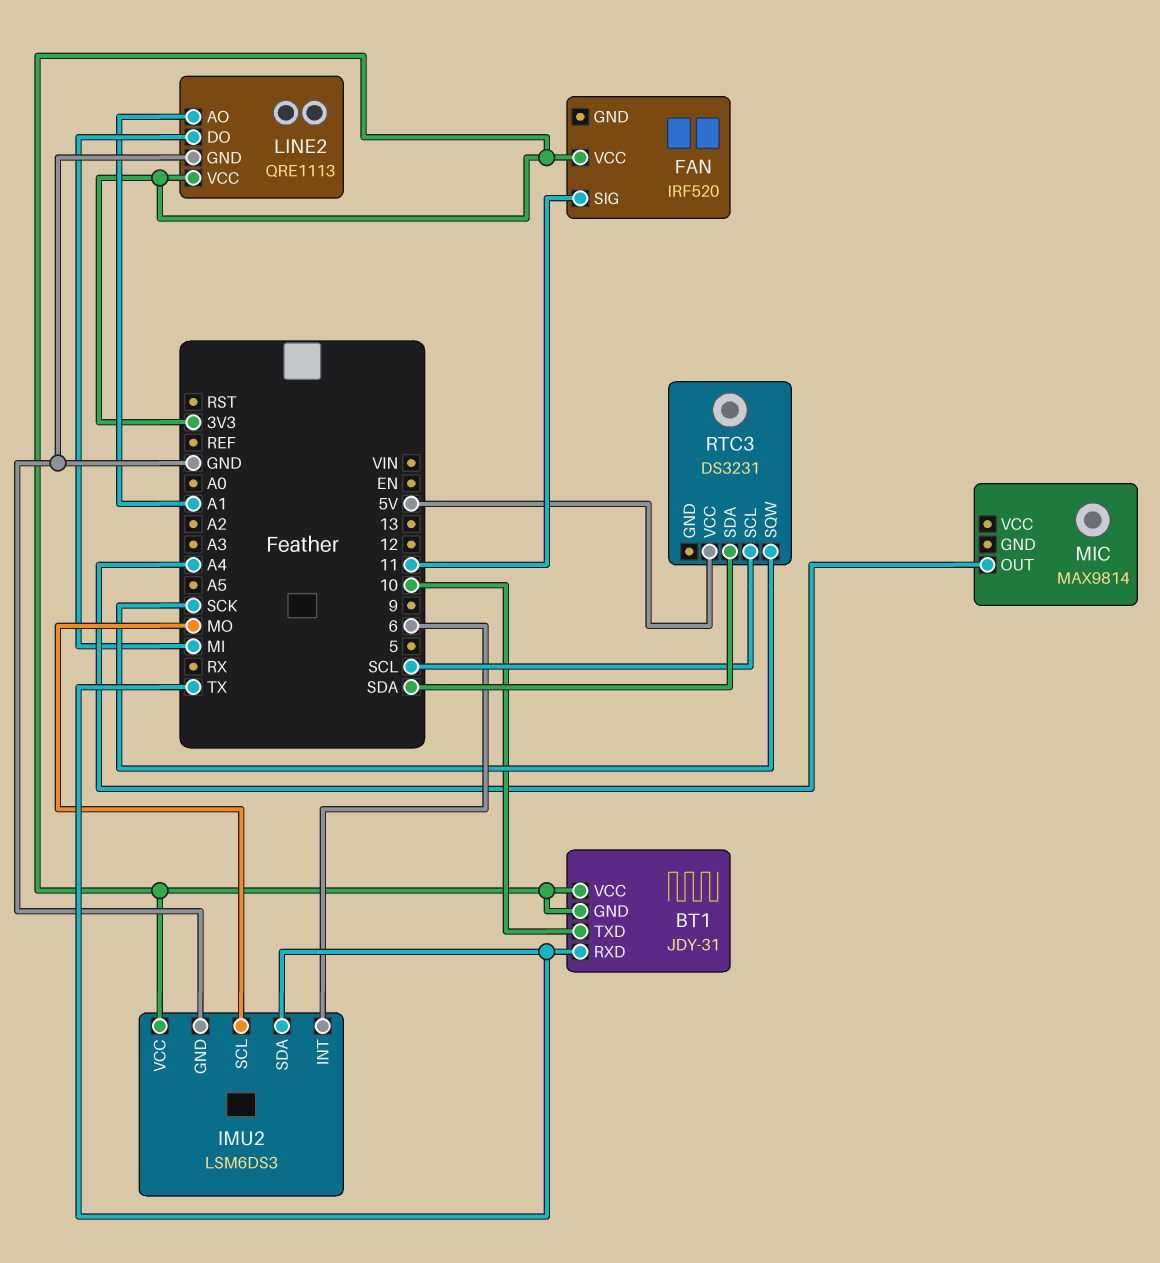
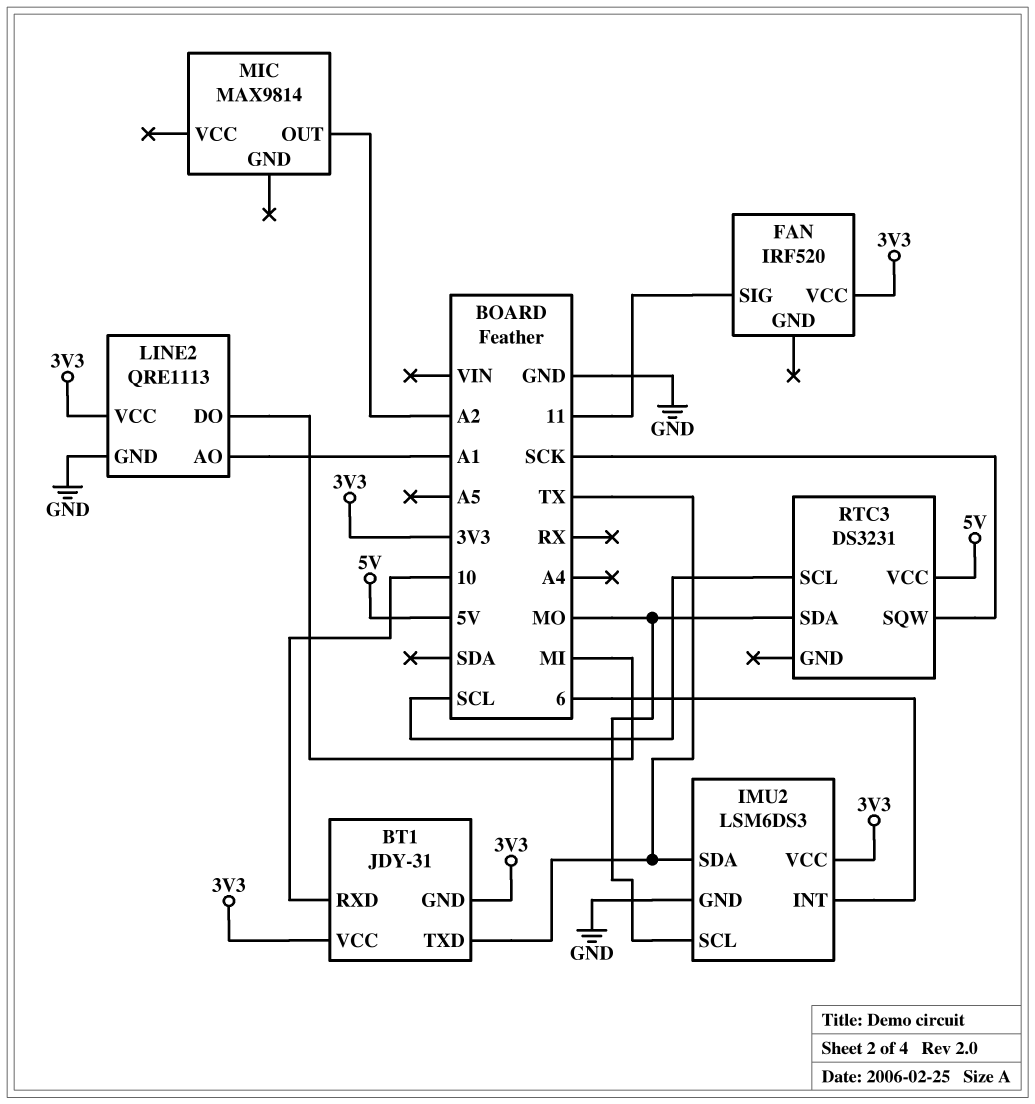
BT1 pin RXD: TX -> 10
BT1 pin TXD: 10 -> TX
MIC pin OUT: A4 -> A2
RTC3 pin SDA: SDA -> MO

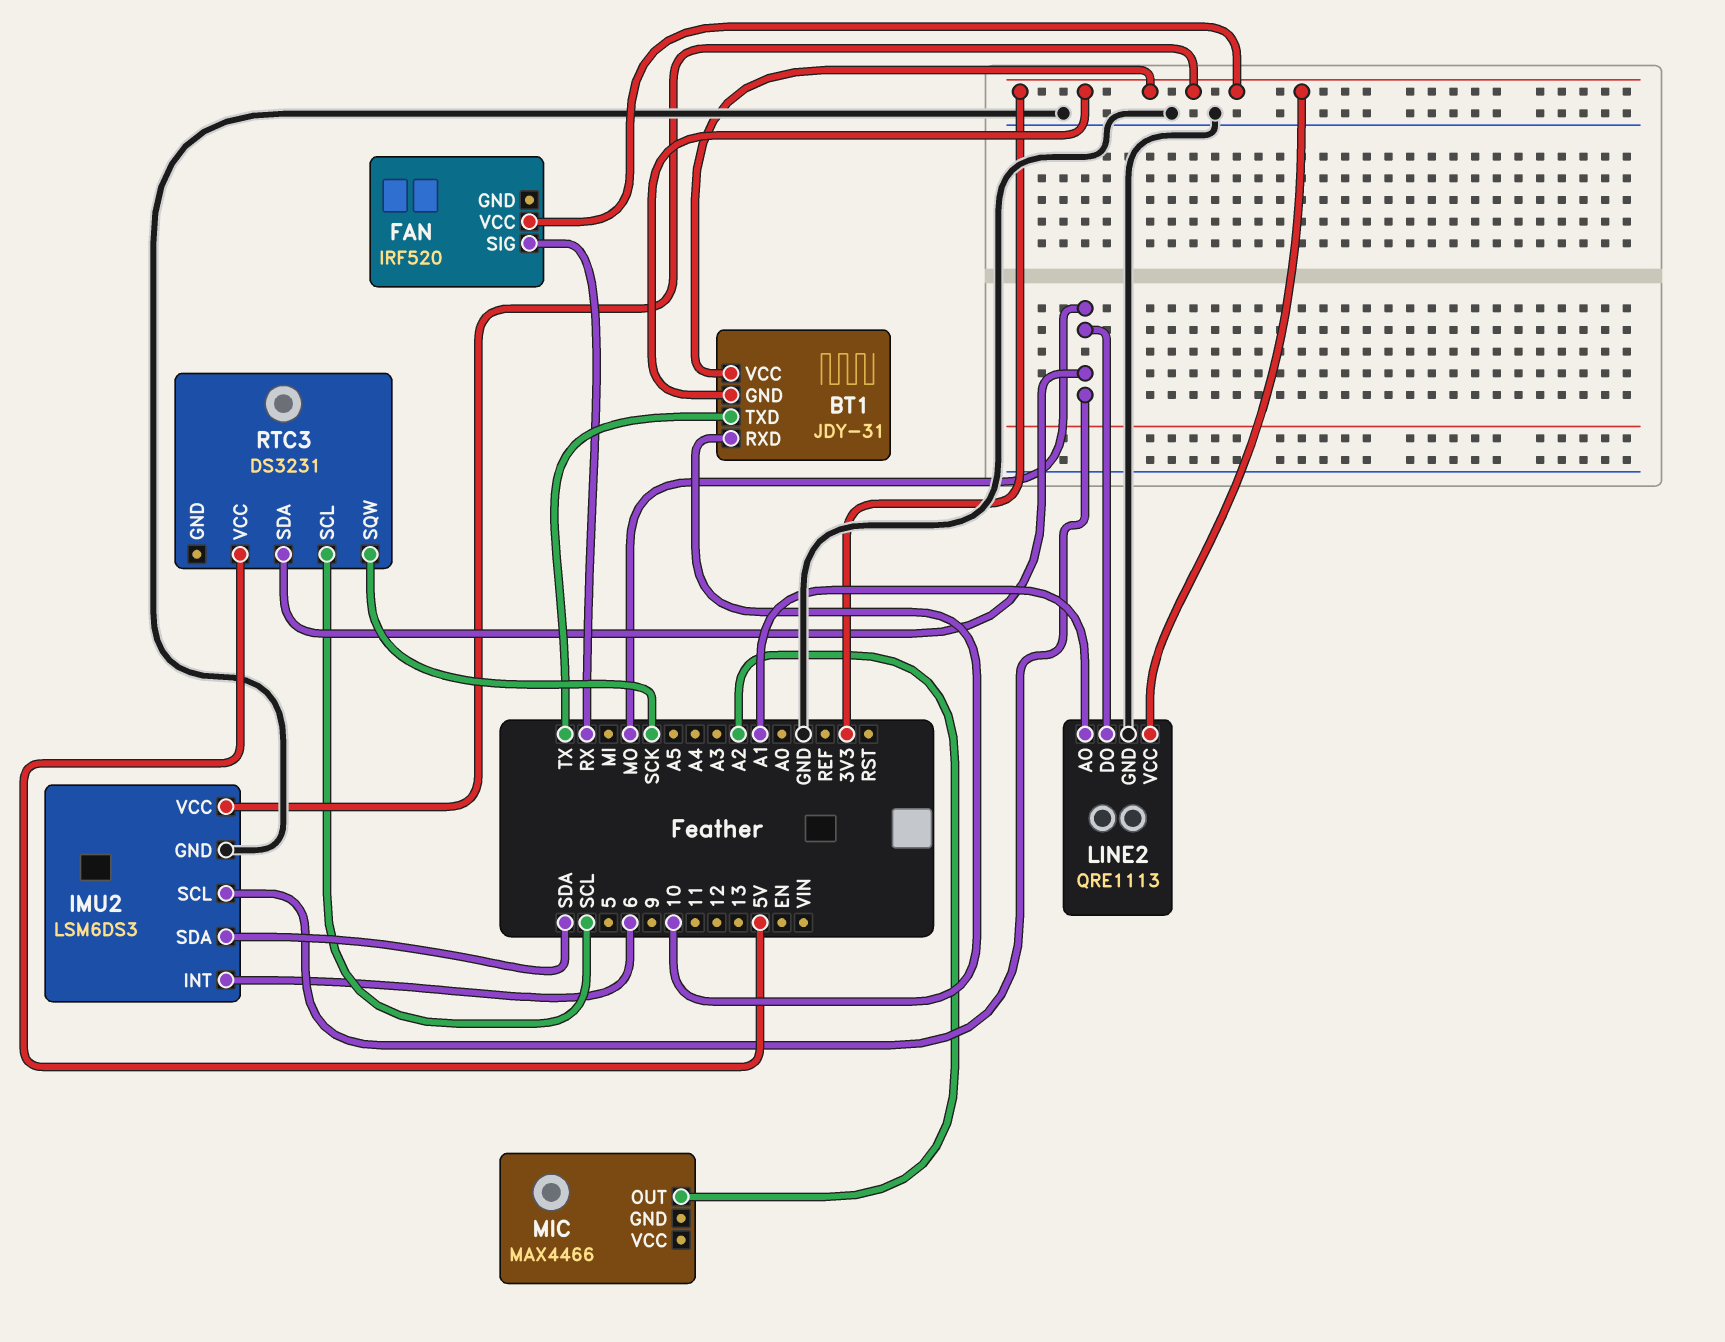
FAN pin SIG: 11 -> RX
IMU2 pin SDA: TX -> SDA
LINE2 pin DO: MI -> MO
MIC: MAX9814 -> MAX4466

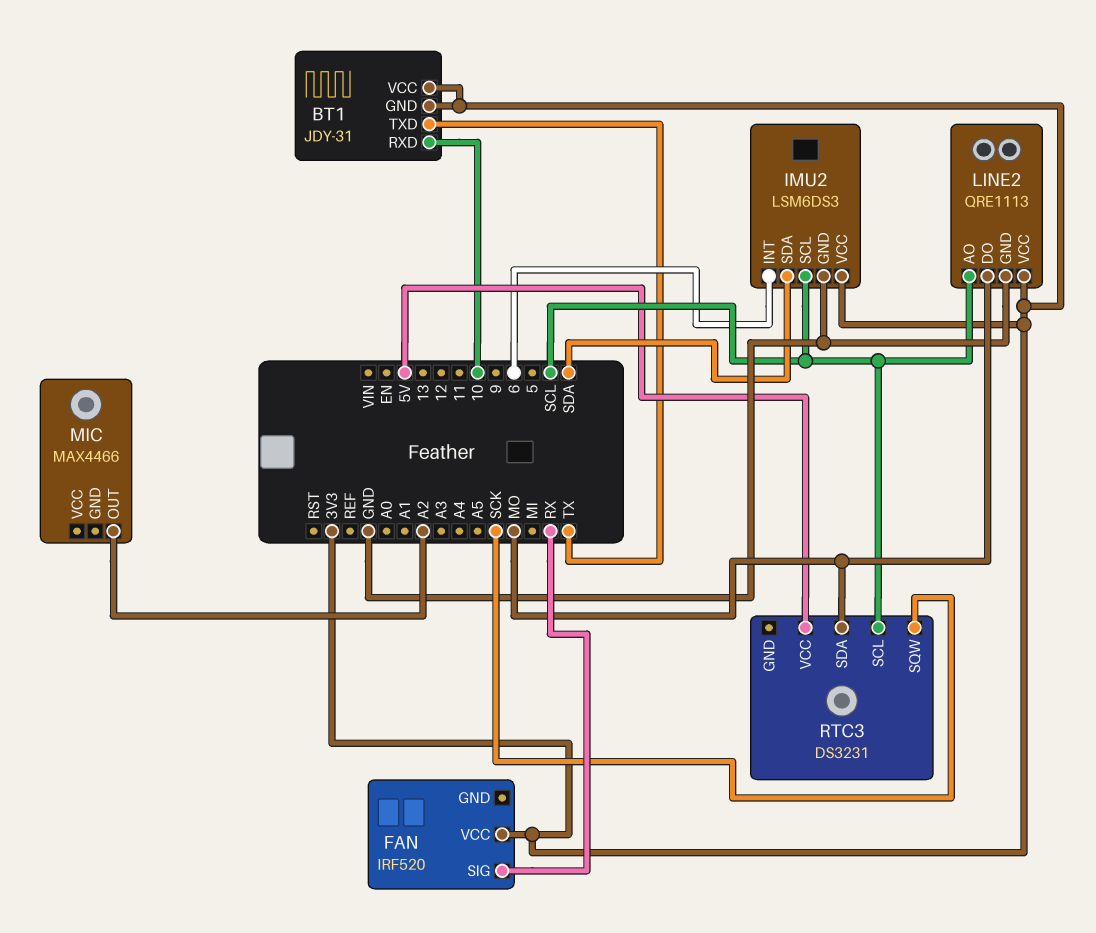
IMU2 pin SCL: MO -> SCL
LINE2 pin AO: A1 -> SCL

